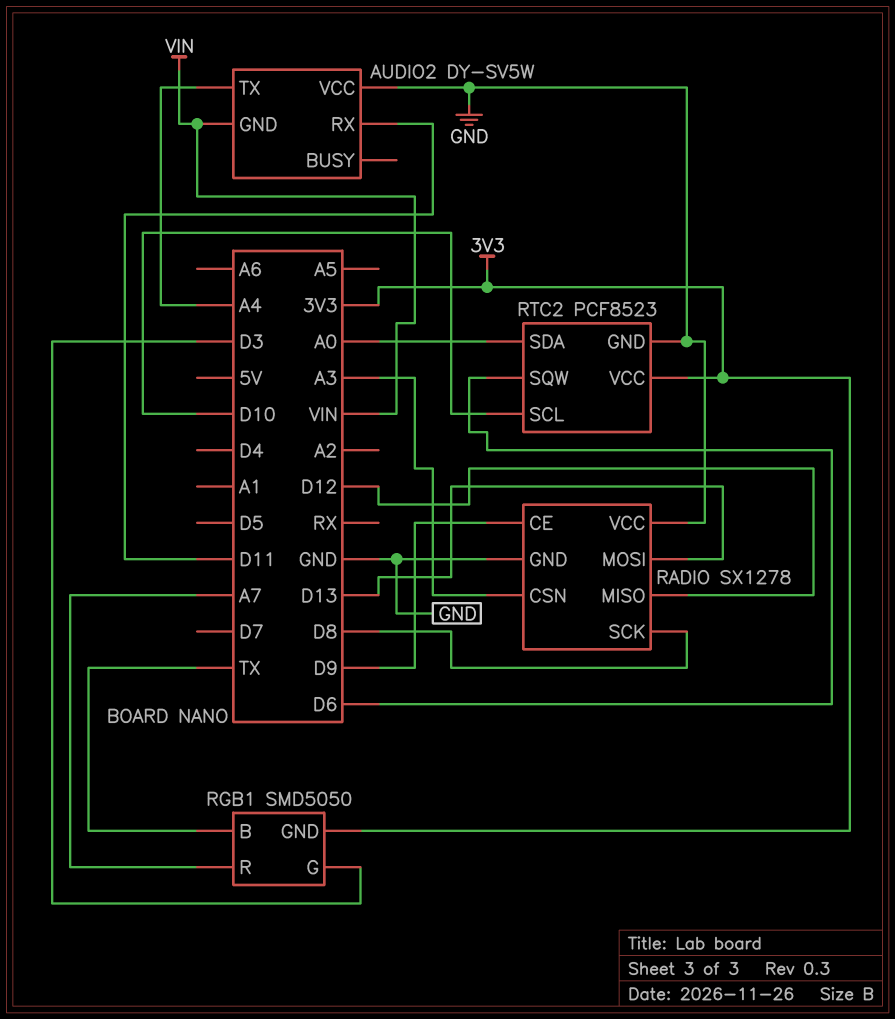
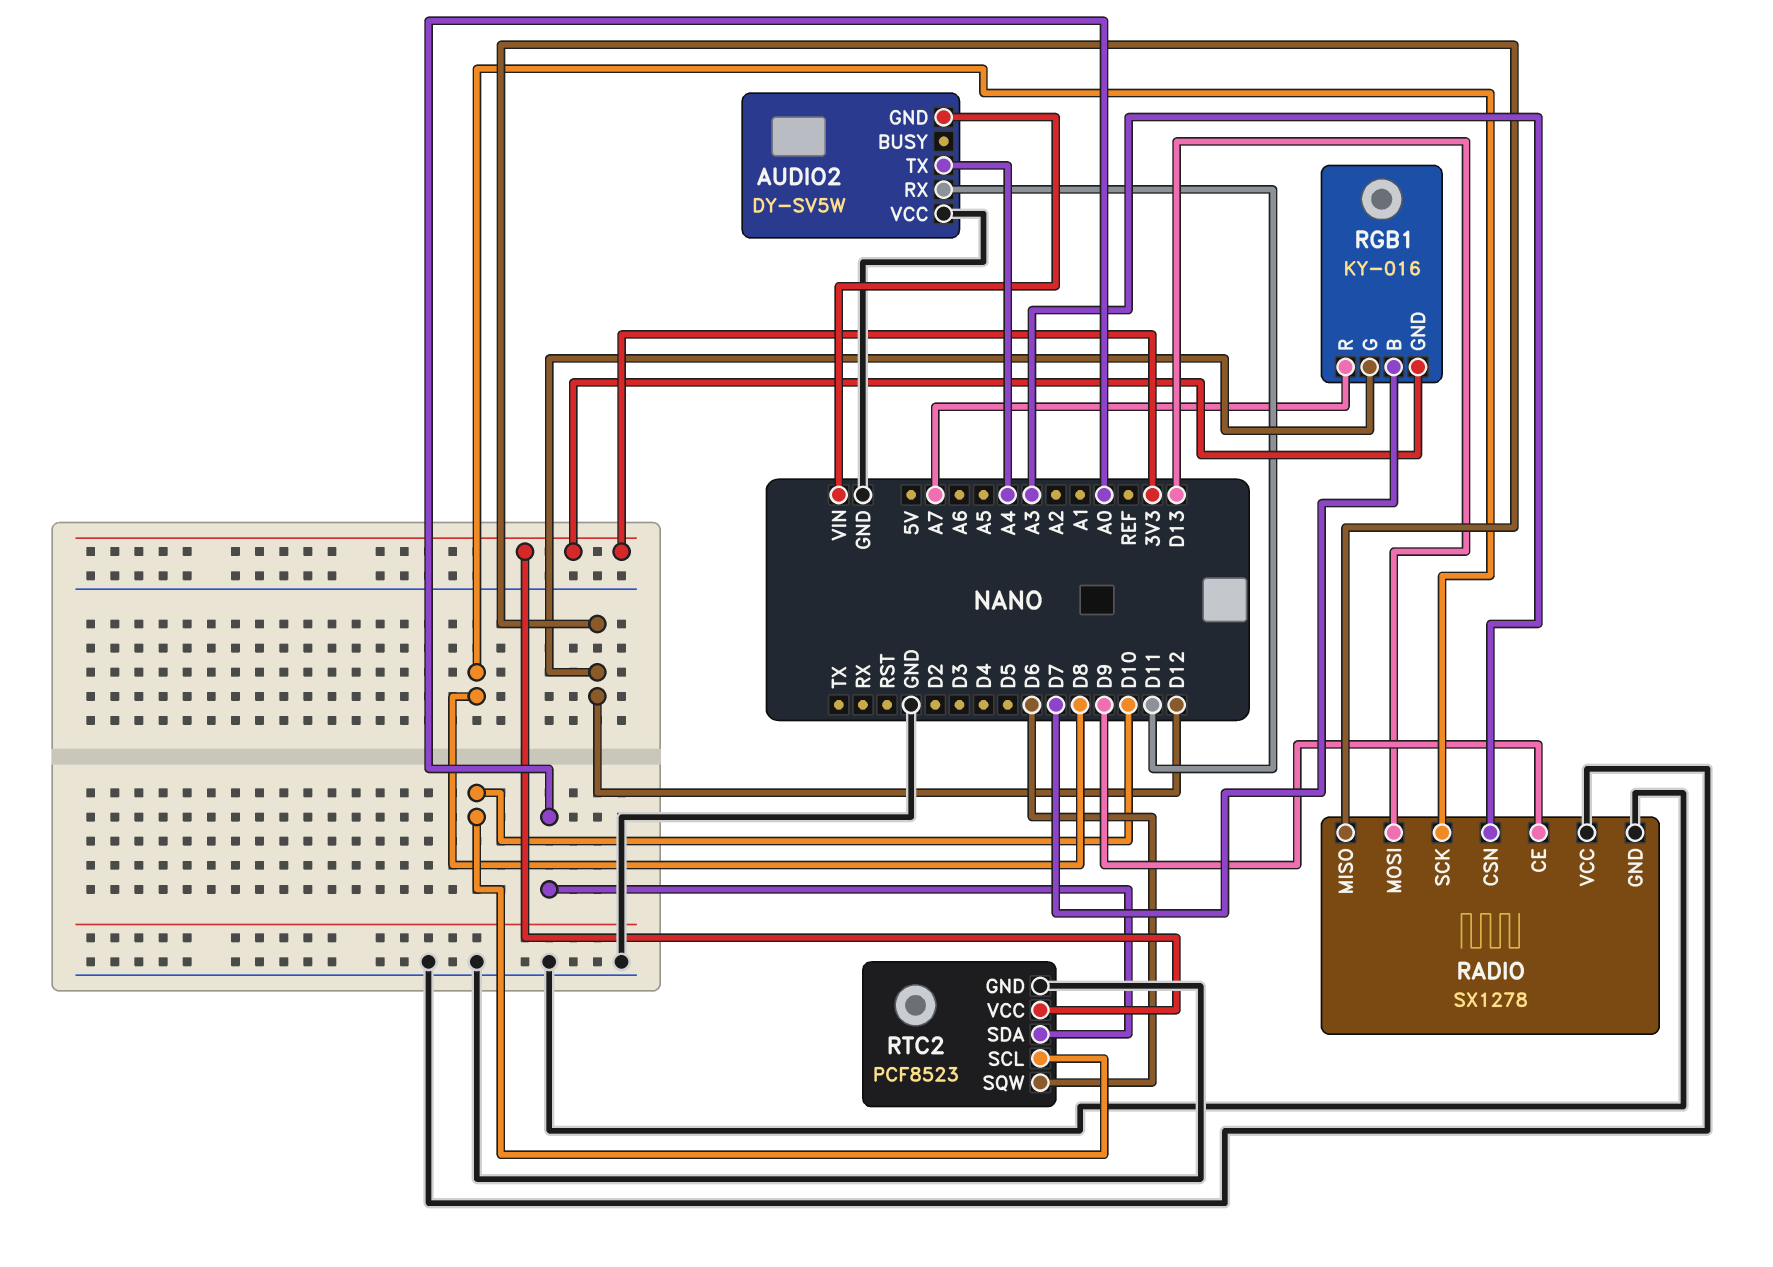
RGB1: SMD5050 -> KY-016
RGB1 pin B: TX -> D7
RGB1 pin G: D3 -> D12

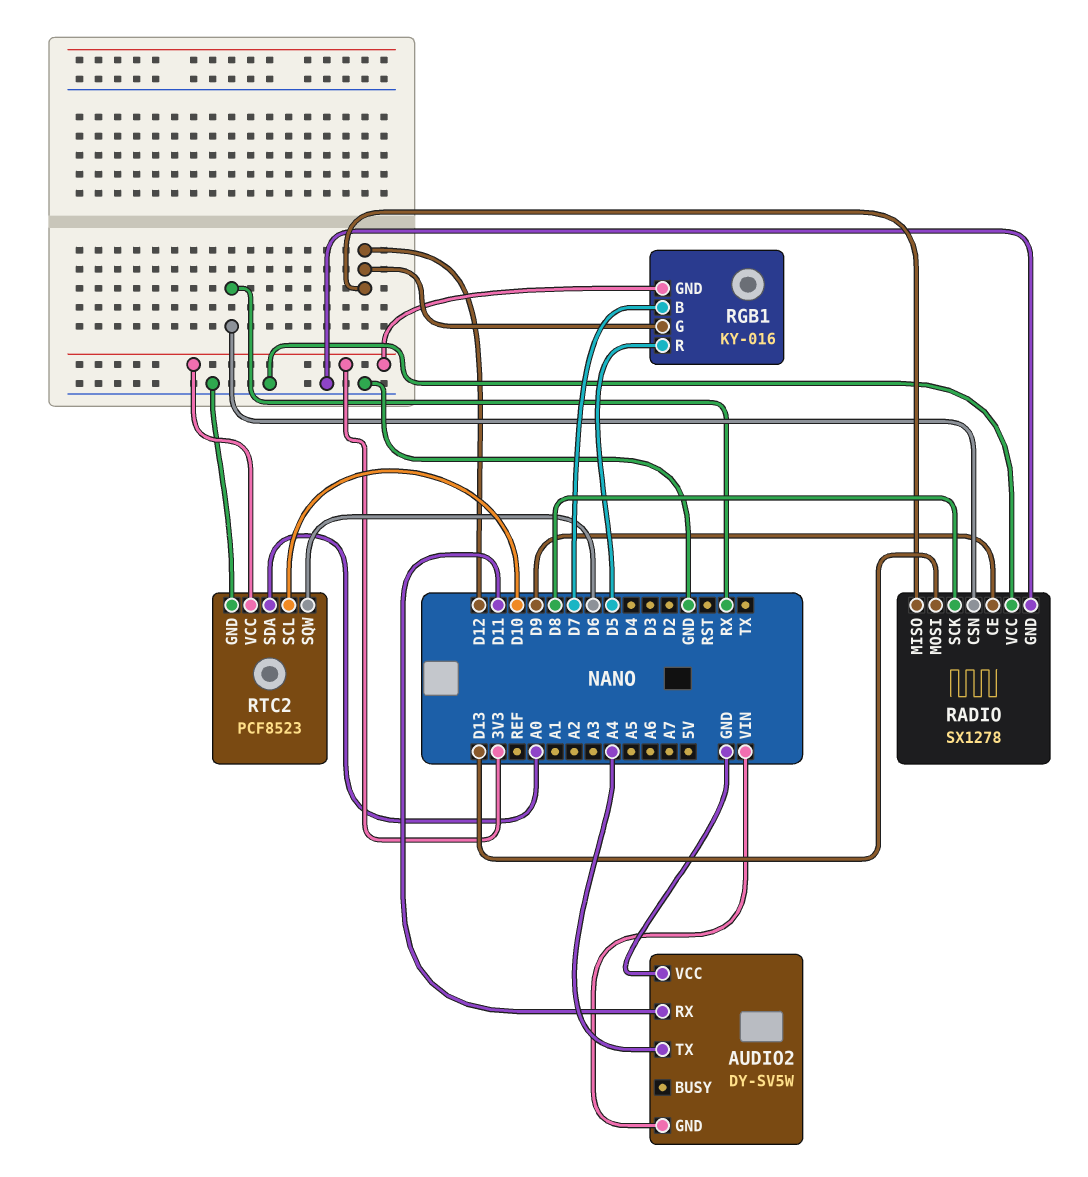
RADIO pin CSN: A3 -> RX
RGB1 pin R: A7 -> D5

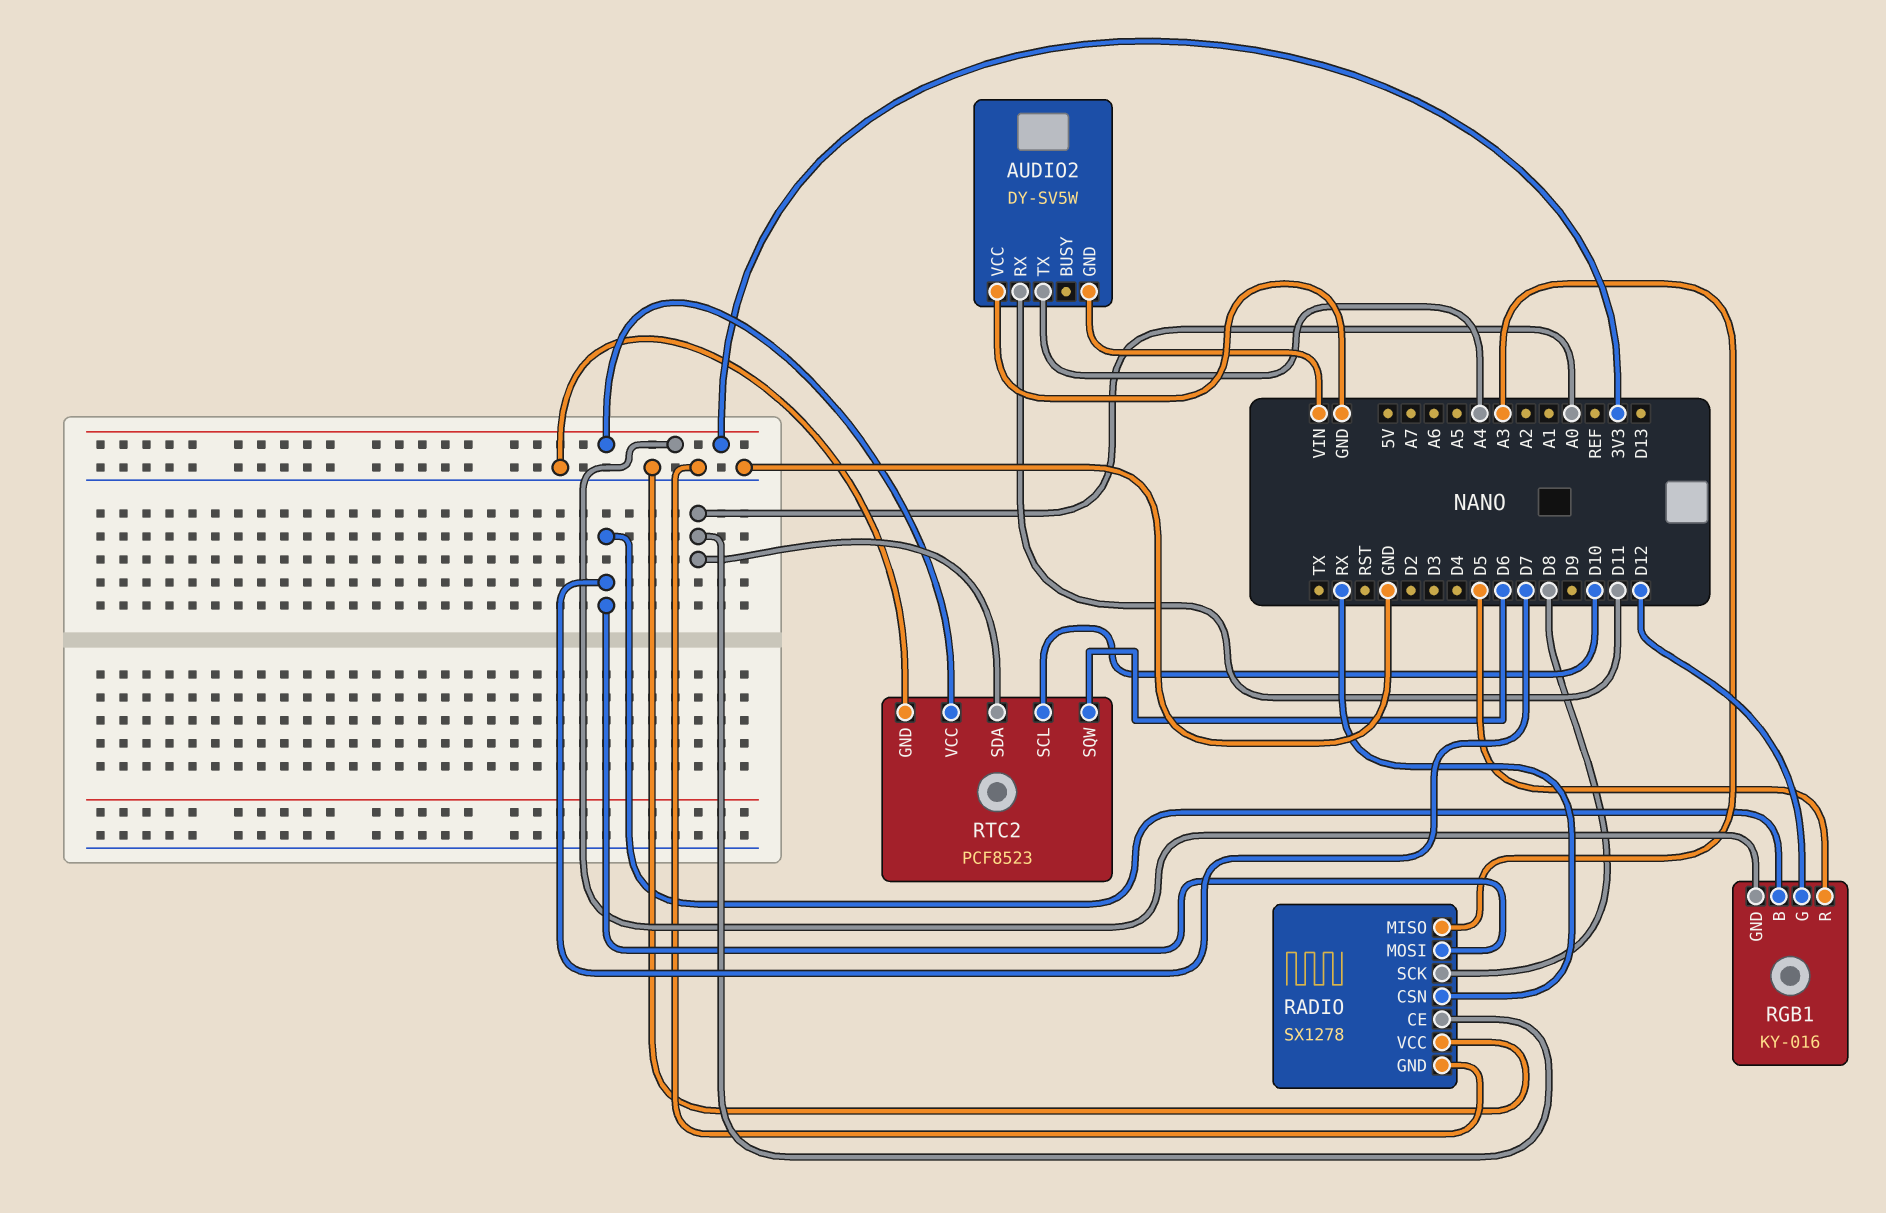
RADIO pin CE: D9 -> A0
RADIO pin MISO: D12 -> A3
RADIO pin MOSI: D13 -> D7

